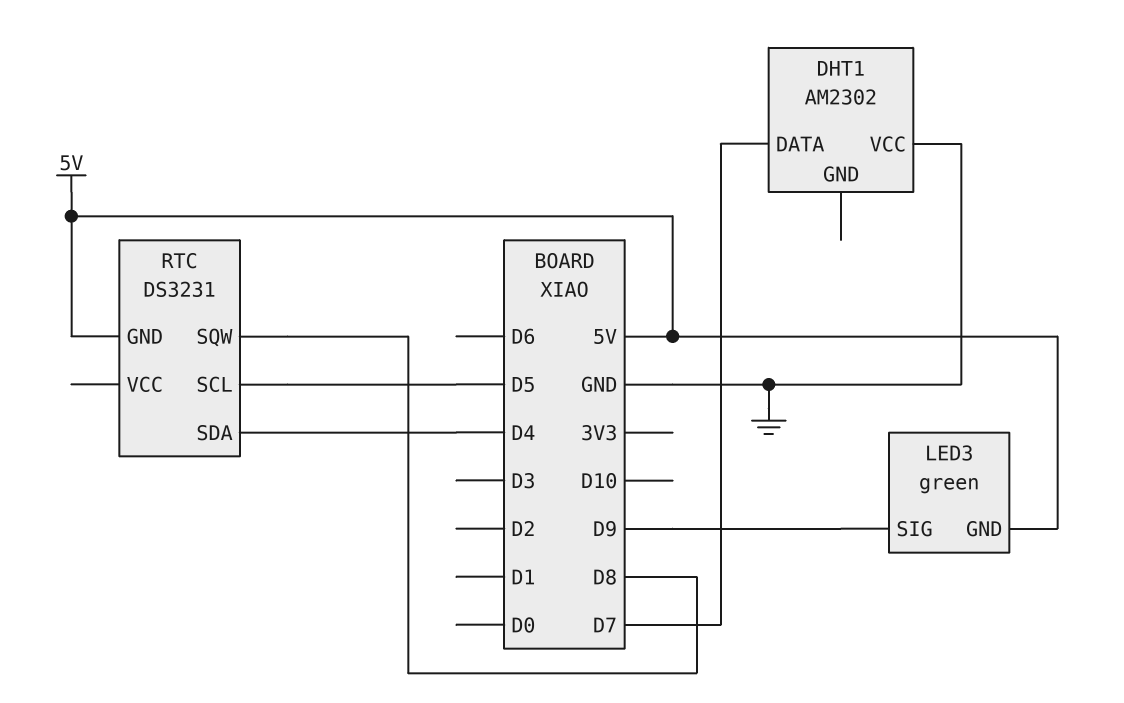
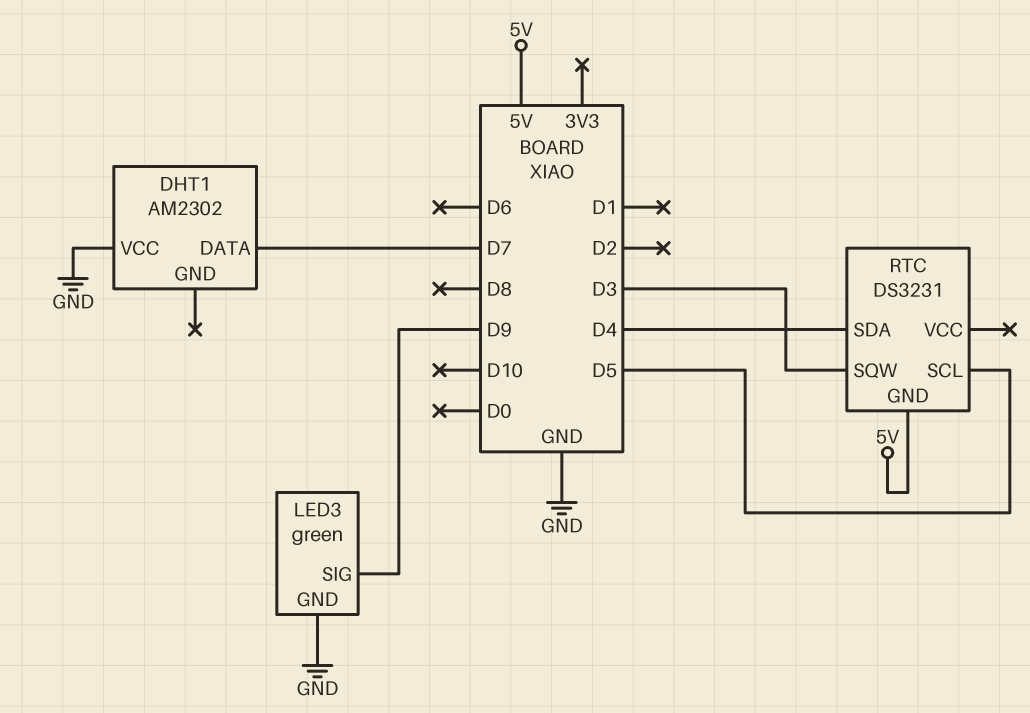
LED3 pin GND: 5V -> GND
RTC pin SQW: D8 -> D3

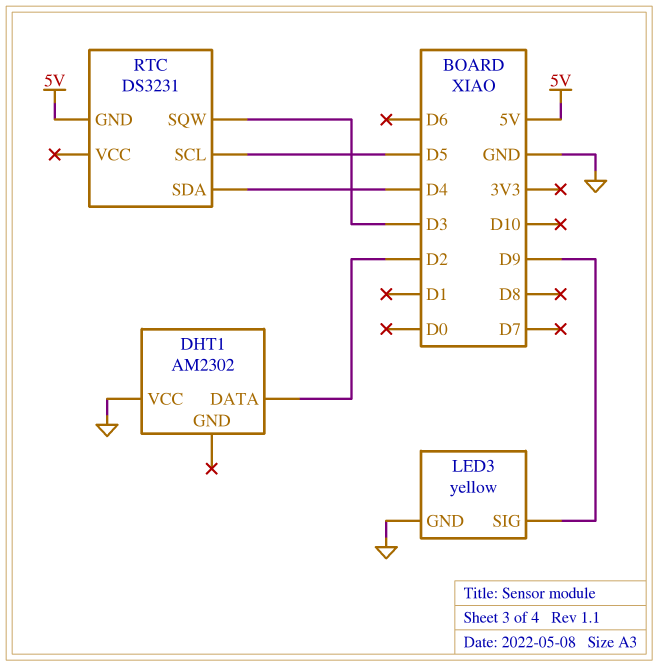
DHT1 pin DATA: D7 -> D2
LED3: green -> yellow

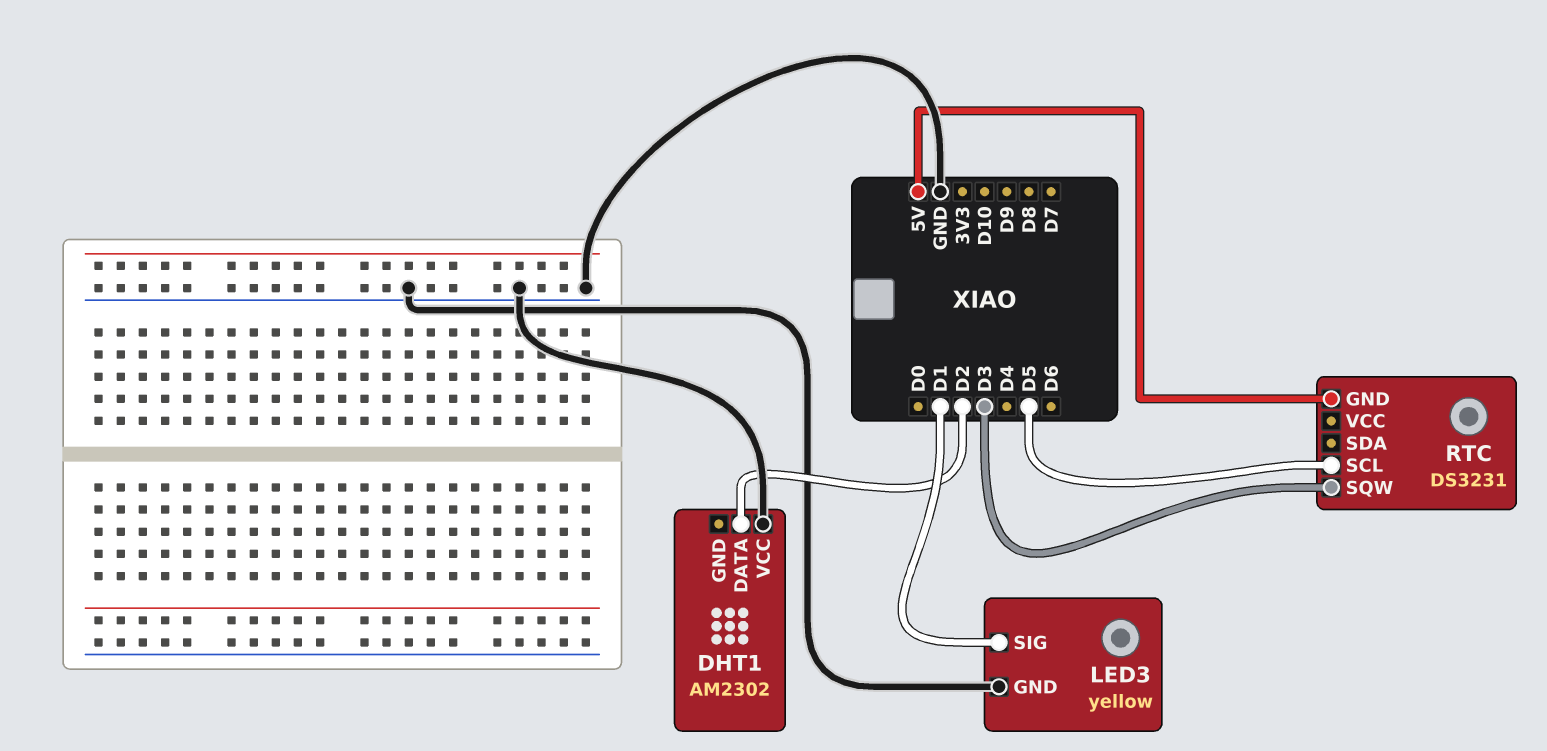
LED3 pin SIG: D9 -> D1
RTC pin SDA: D4 -> none

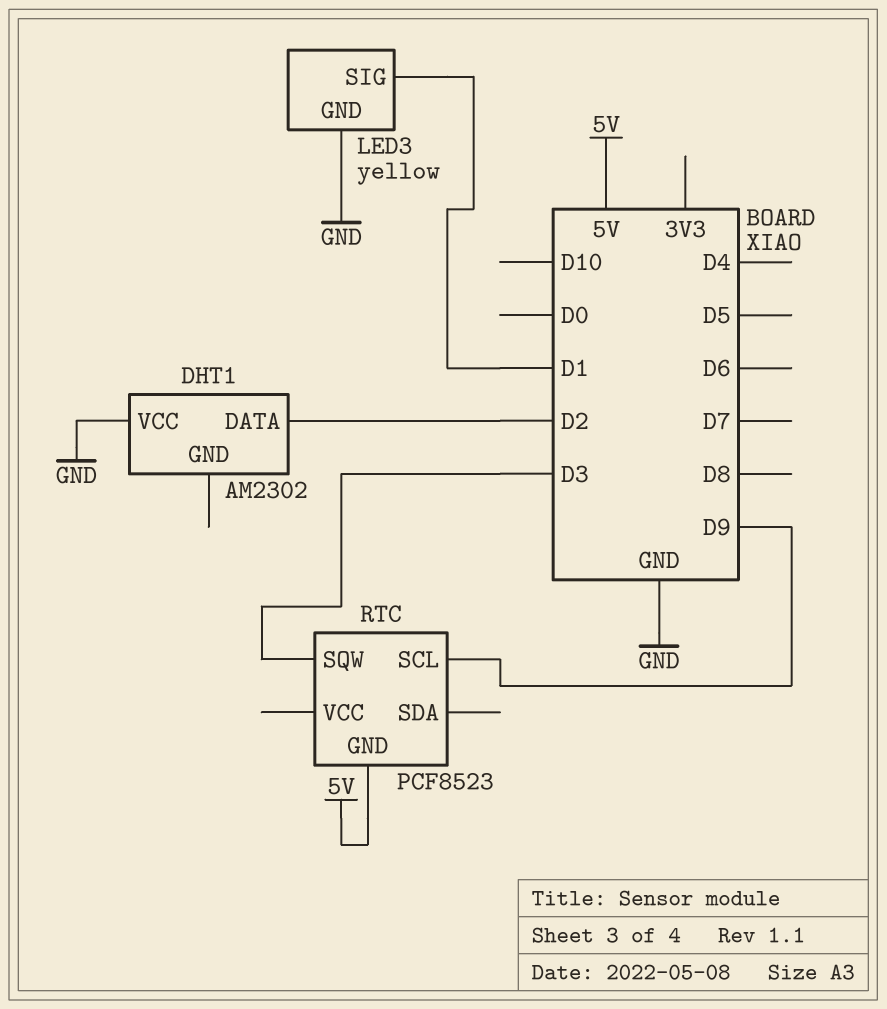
RTC: DS3231 -> PCF8523
RTC pin SCL: D5 -> D9

